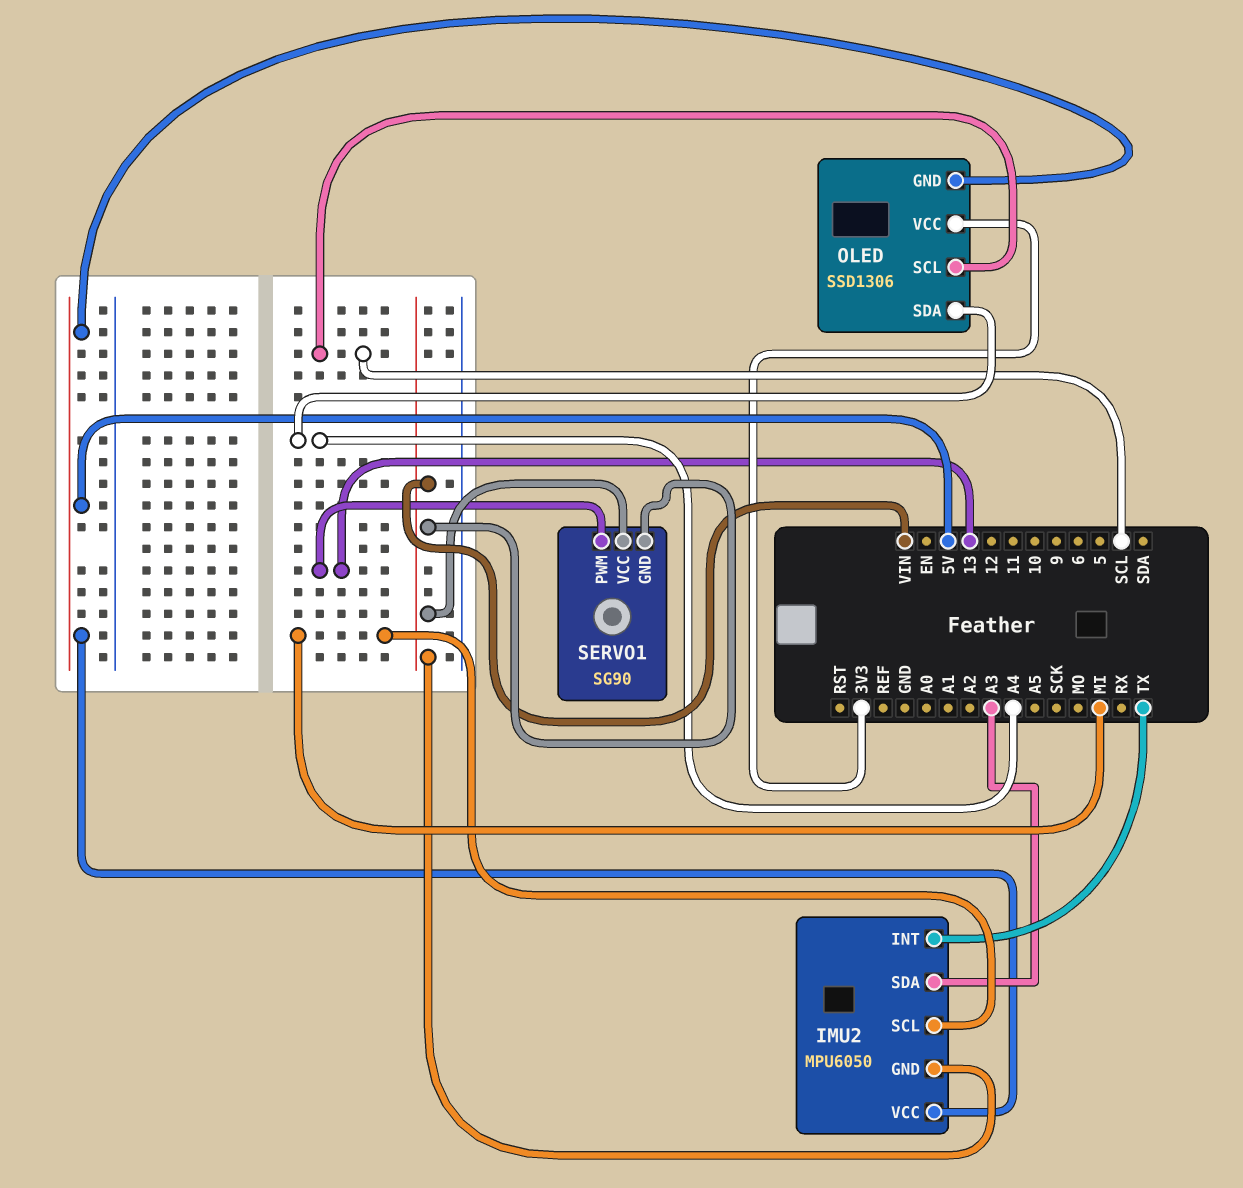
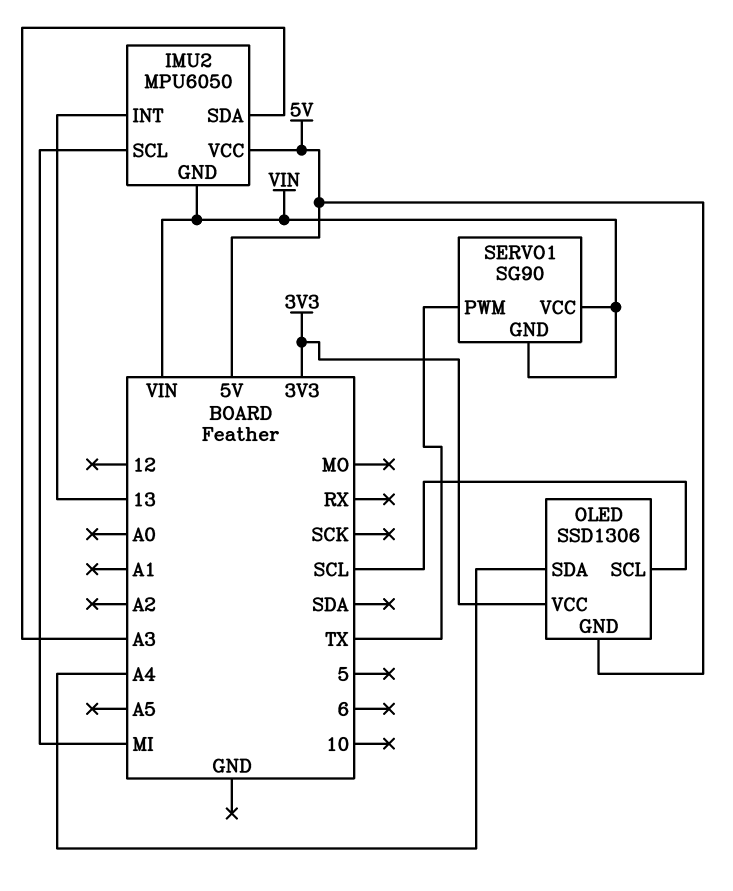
IMU2 pin INT: TX -> 13
SERVO1 pin PWM: 13 -> TX

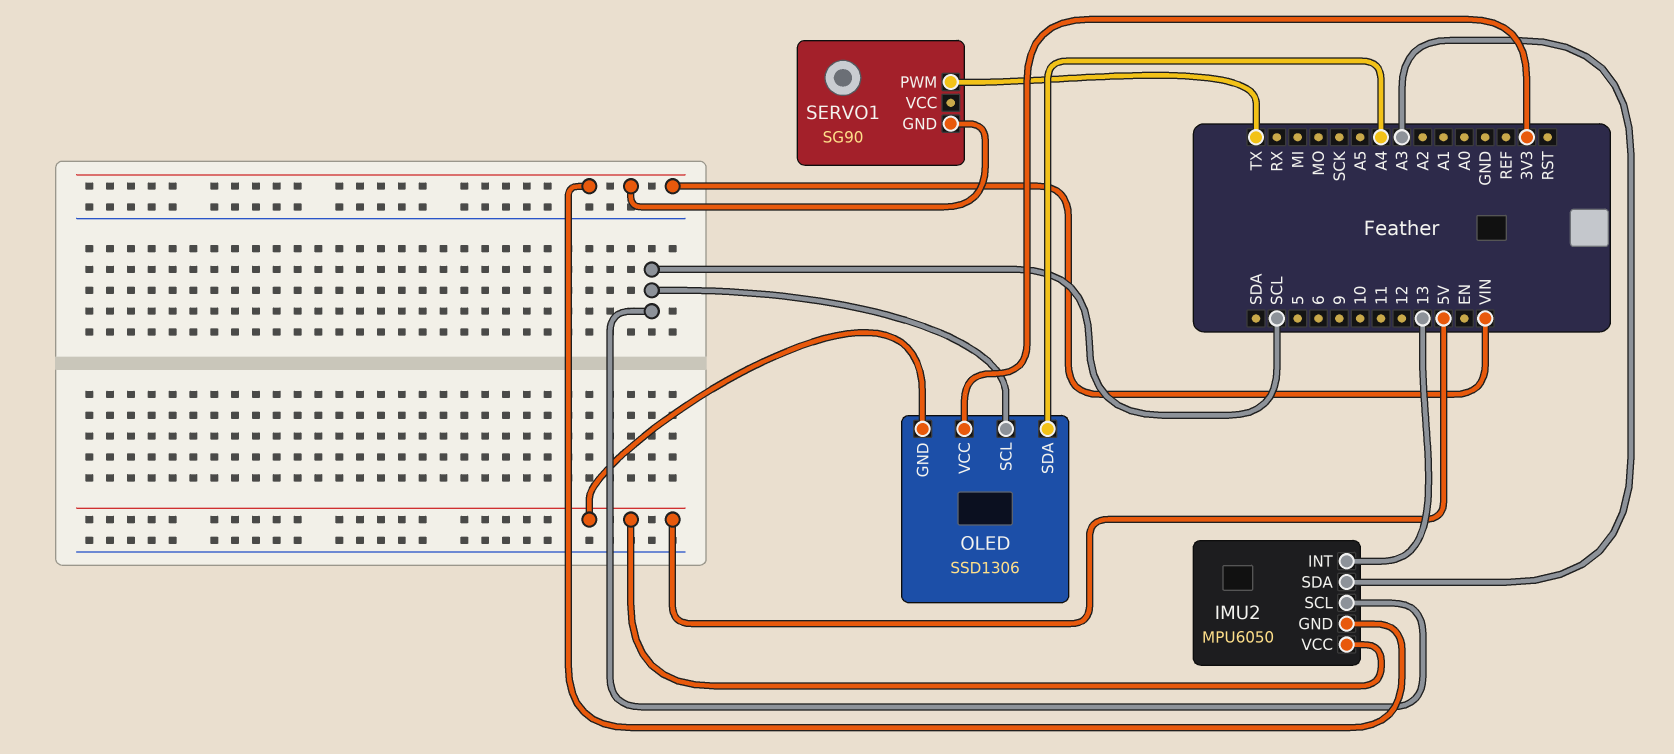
IMU2 pin SCL: MI -> SCL
SERVO1 pin VCC: VIN -> none

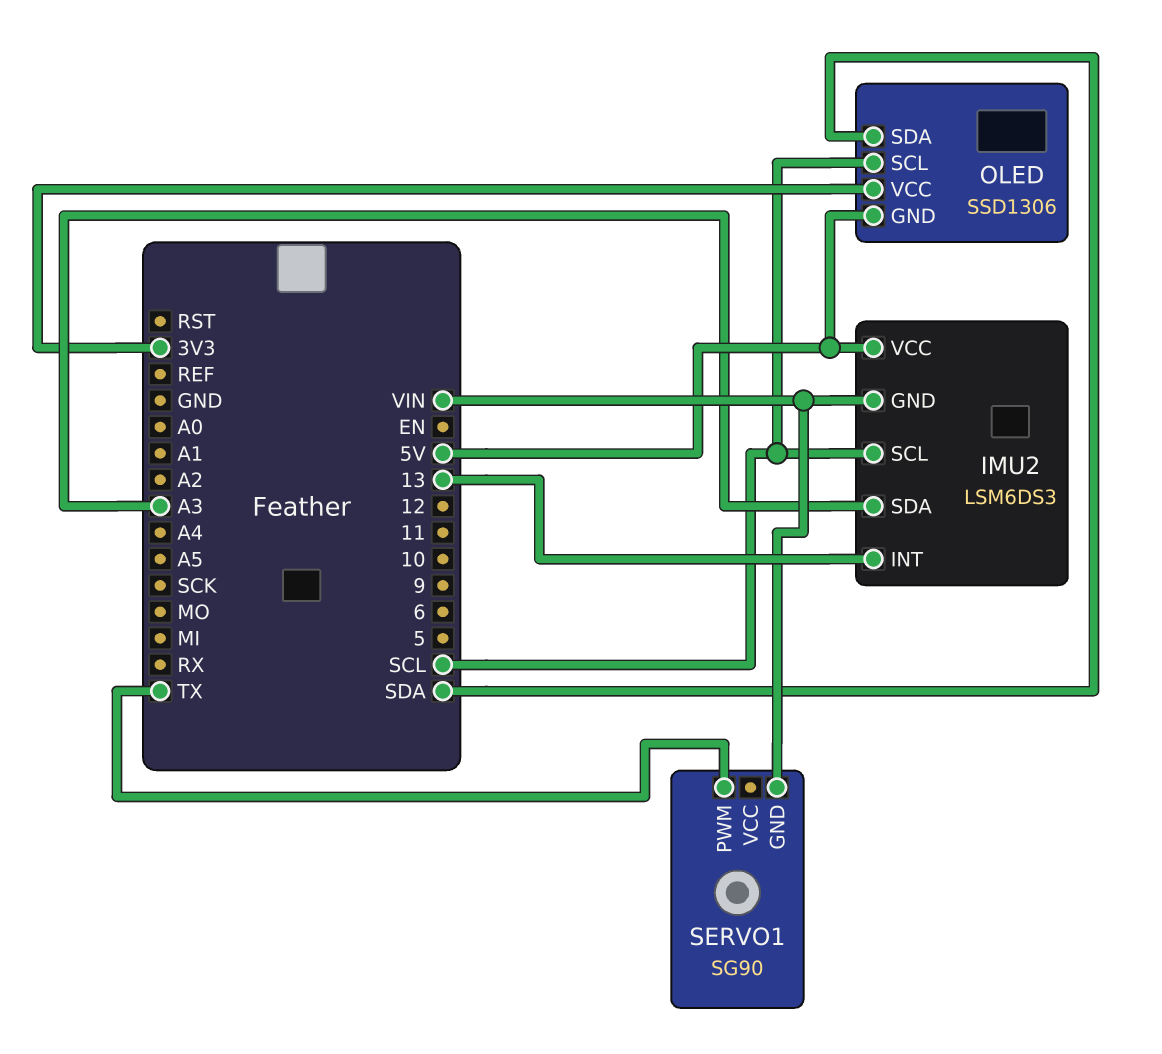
IMU2: MPU6050 -> LSM6DS3
OLED pin SDA: A4 -> SDA

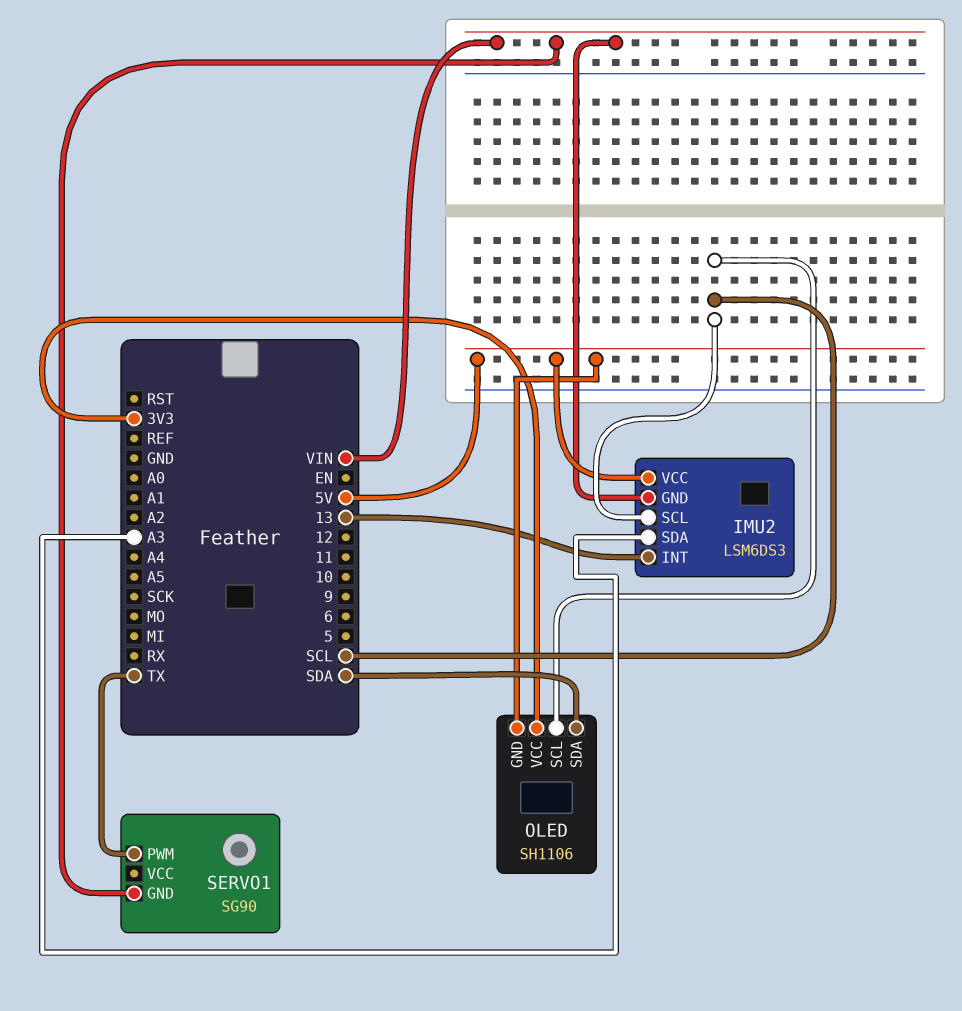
OLED: SSD1306 -> SH1106

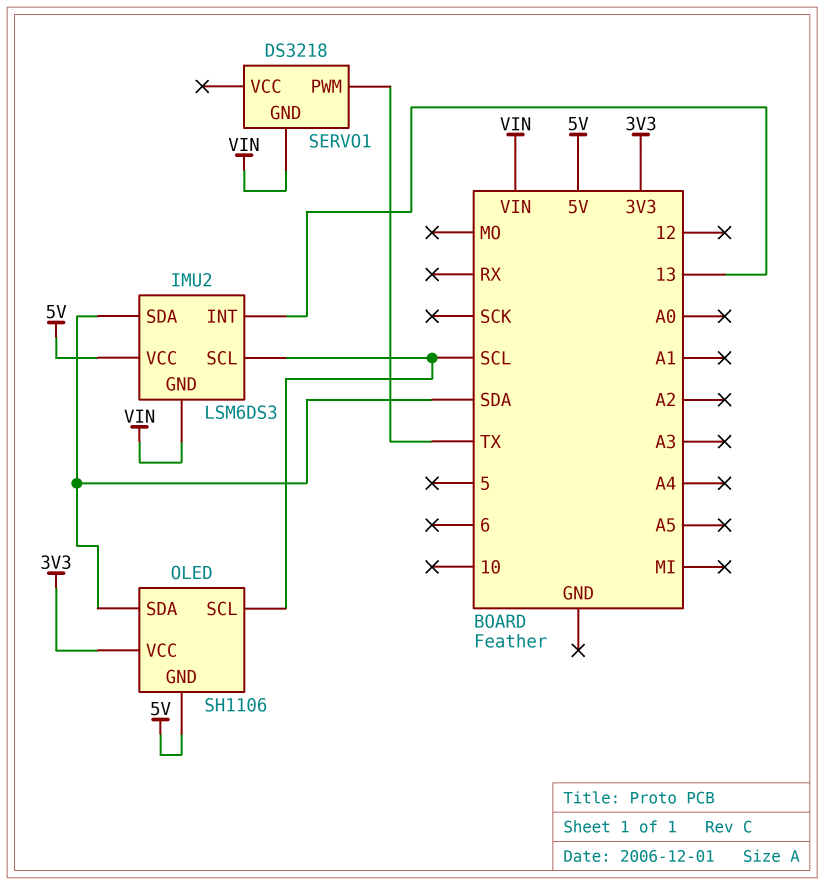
IMU2 pin SDA: A3 -> SDA
SERVO1: SG90 -> DS3218

